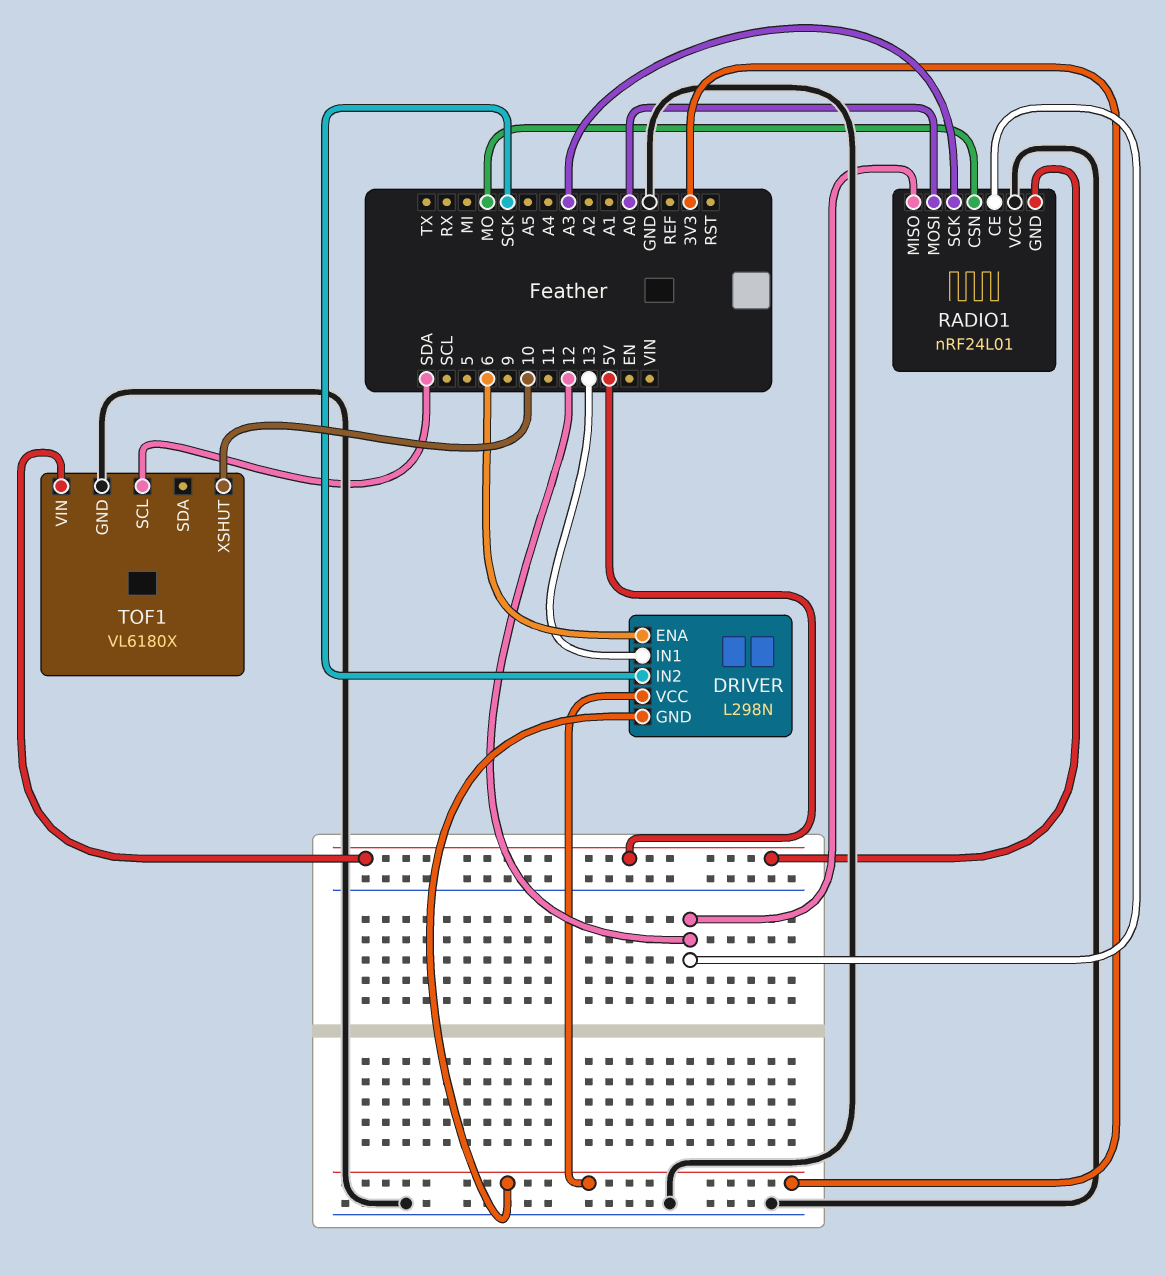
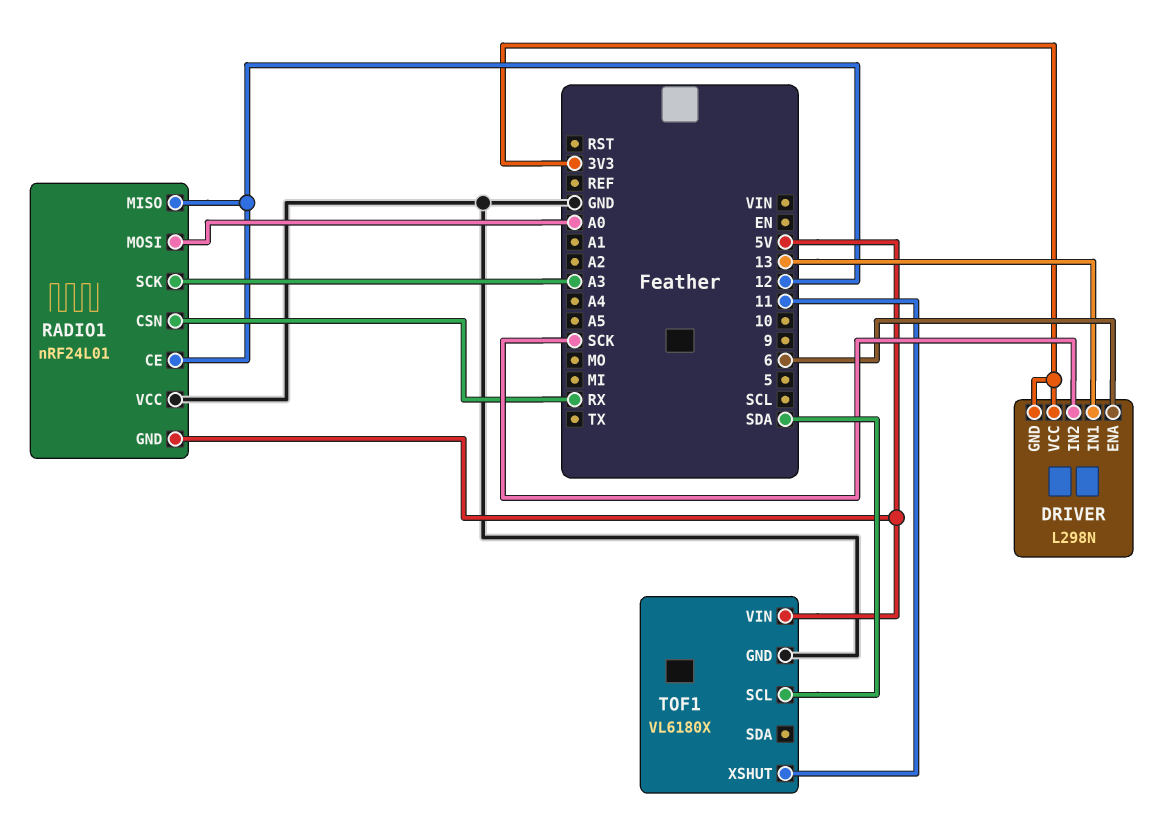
RADIO1 pin CSN: MO -> RX
TOF1 pin XSHUT: 10 -> 11

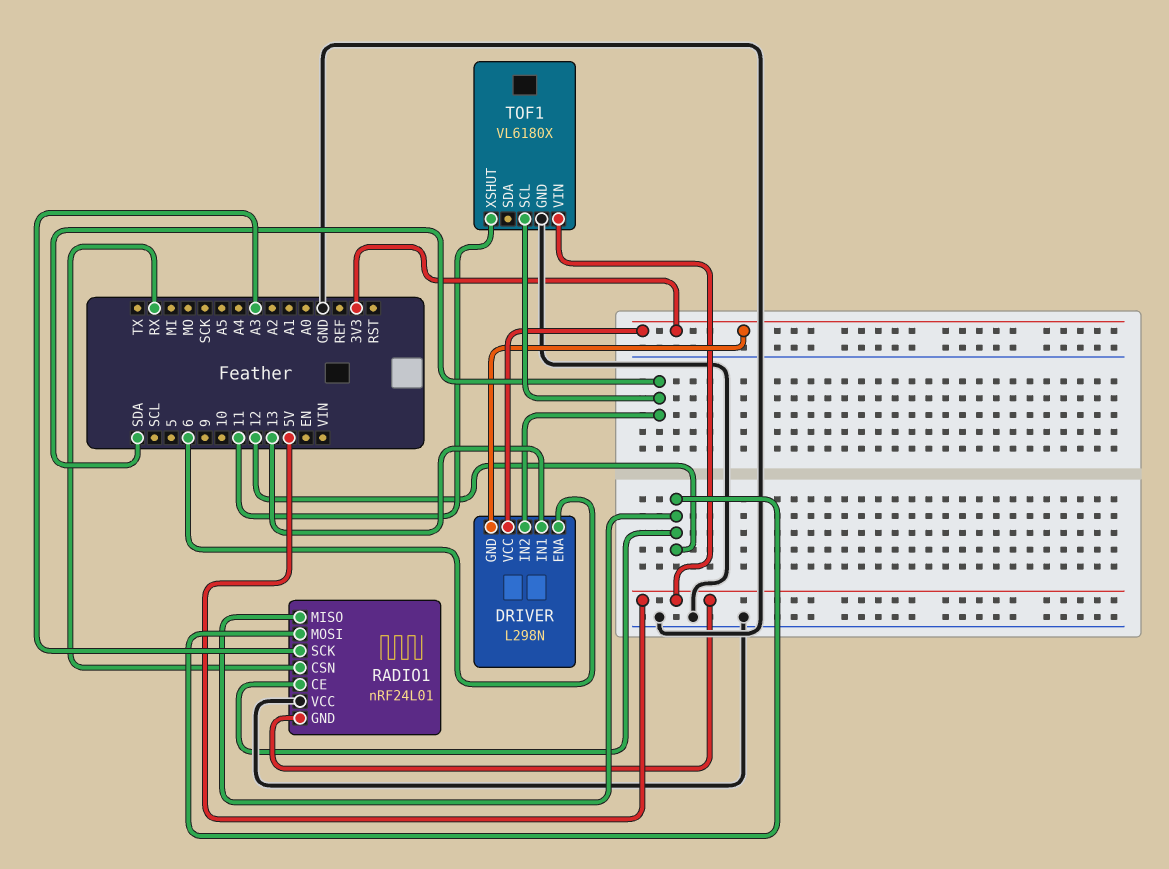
DRIVER pin IN2: SCK -> SDA
RADIO1 pin MOSI: A0 -> 12

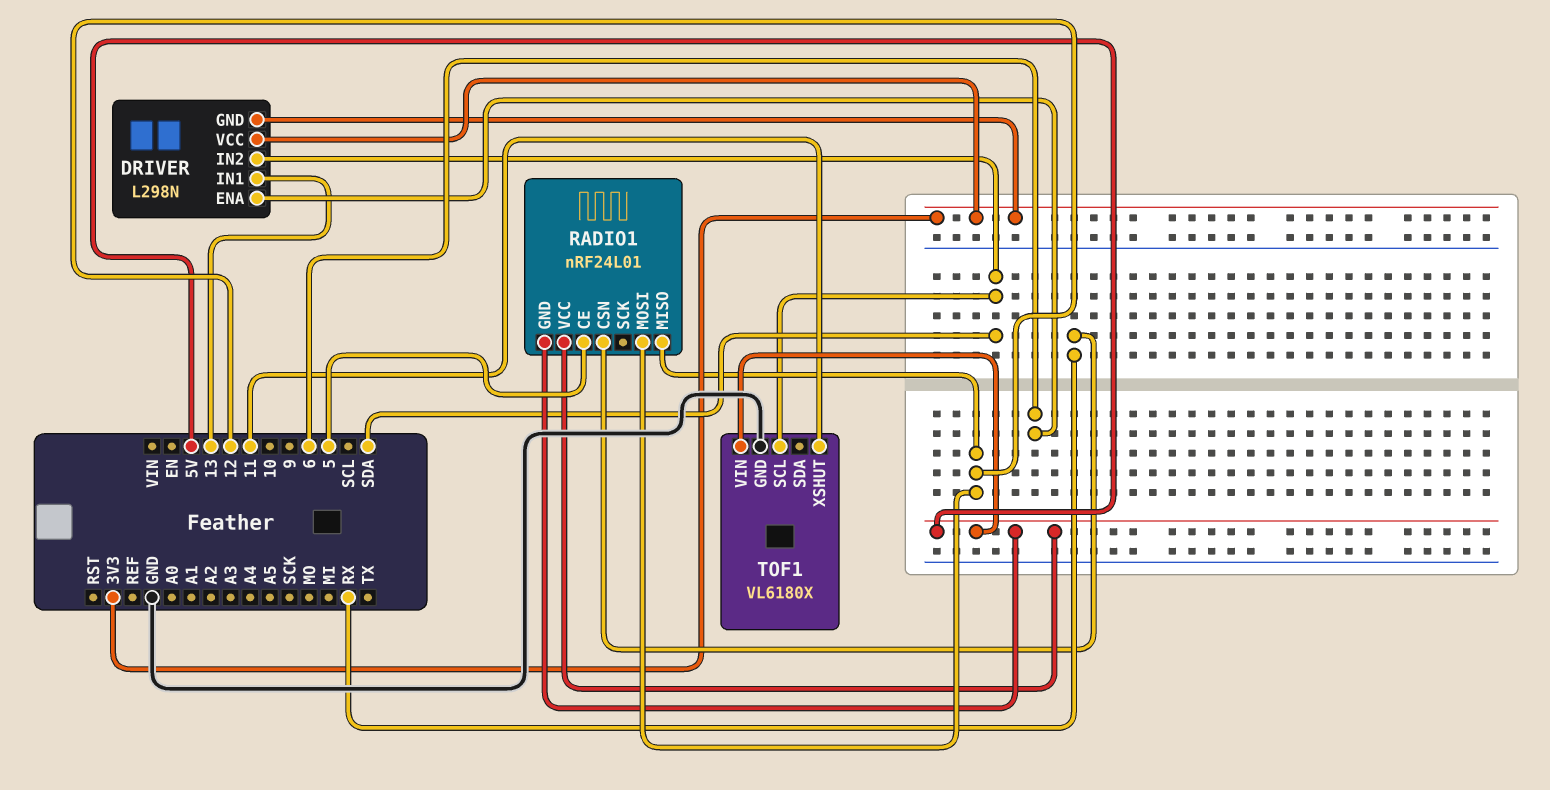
RADIO1 pin CE: 12 -> 5
RADIO1 pin SCK: A3 -> none
RADIO1 pin VCC: GND -> 5V

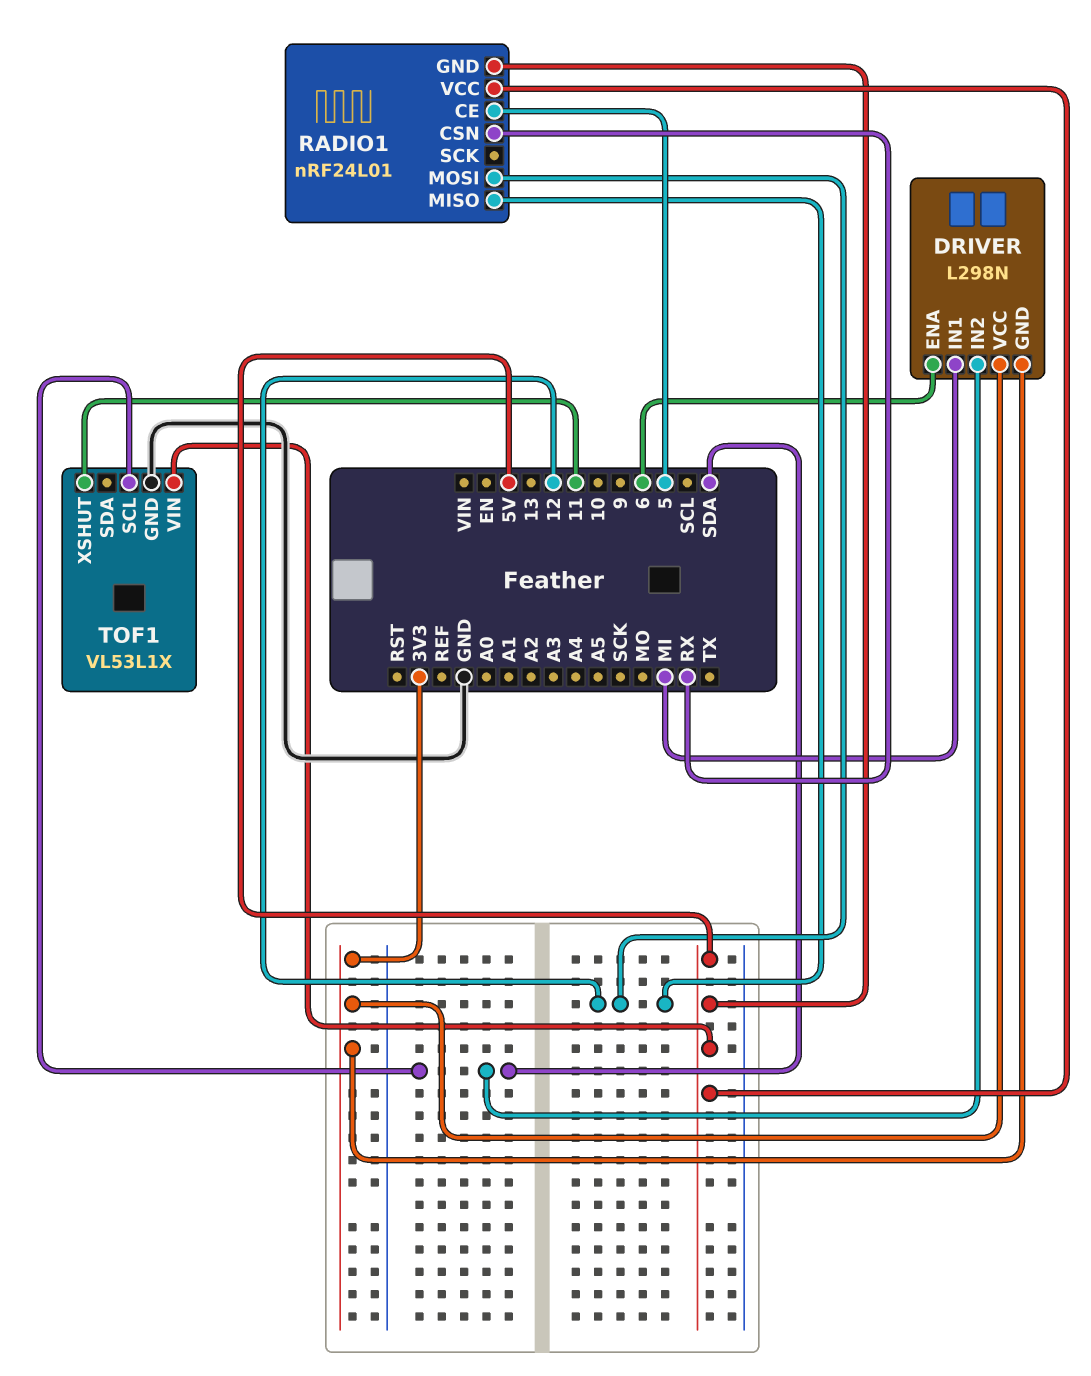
DRIVER pin IN1: 13 -> MI
TOF1: VL6180X -> VL53L1X

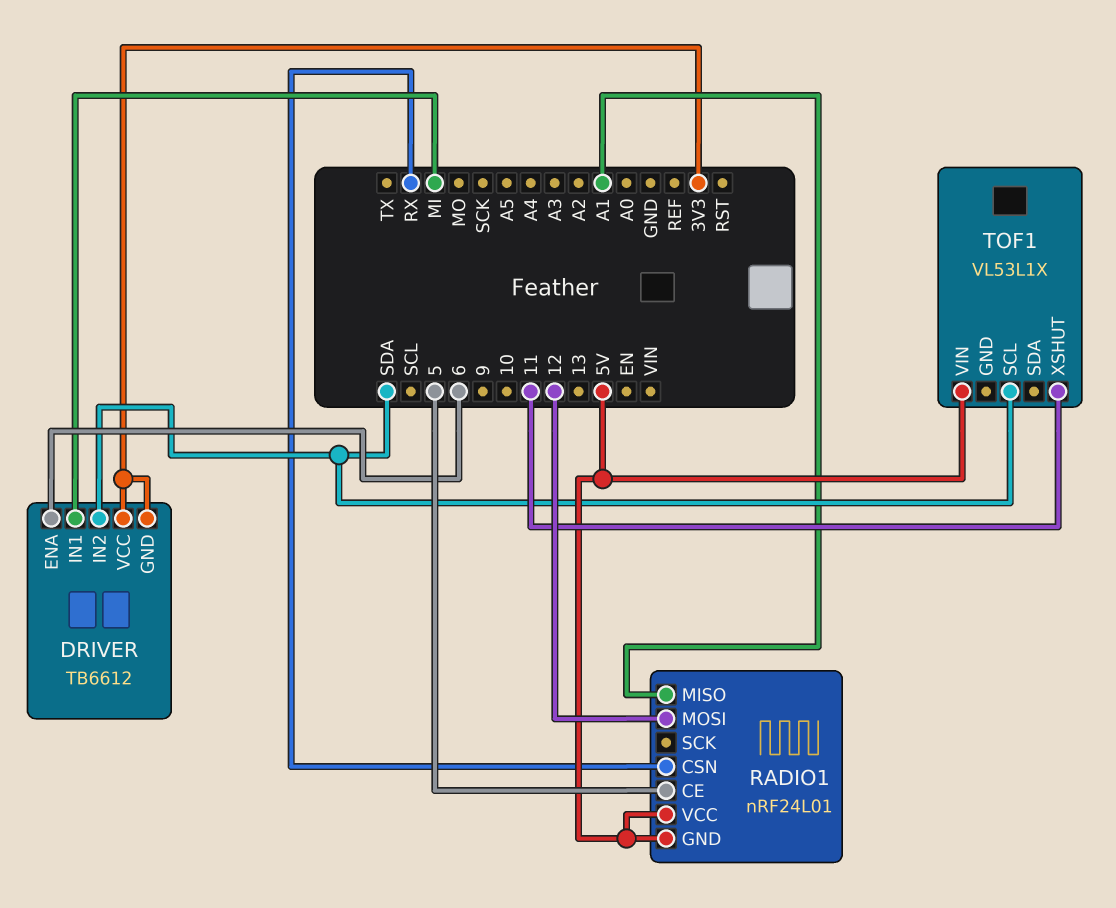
DRIVER: L298N -> TB6612
RADIO1 pin MISO: 12 -> A1
TOF1 pin GND: GND -> none

